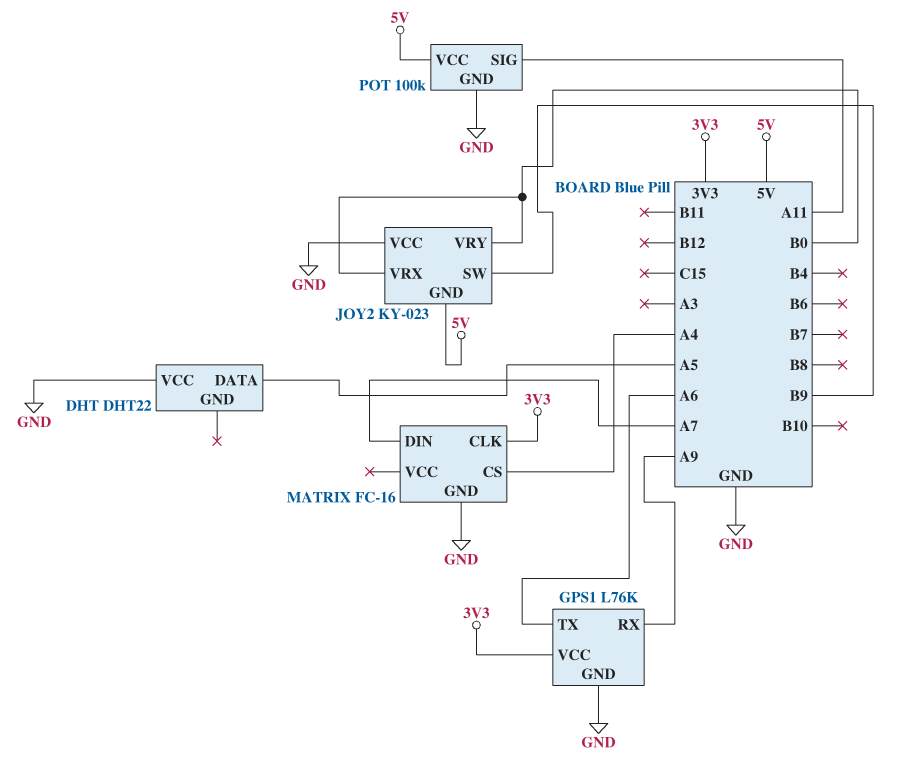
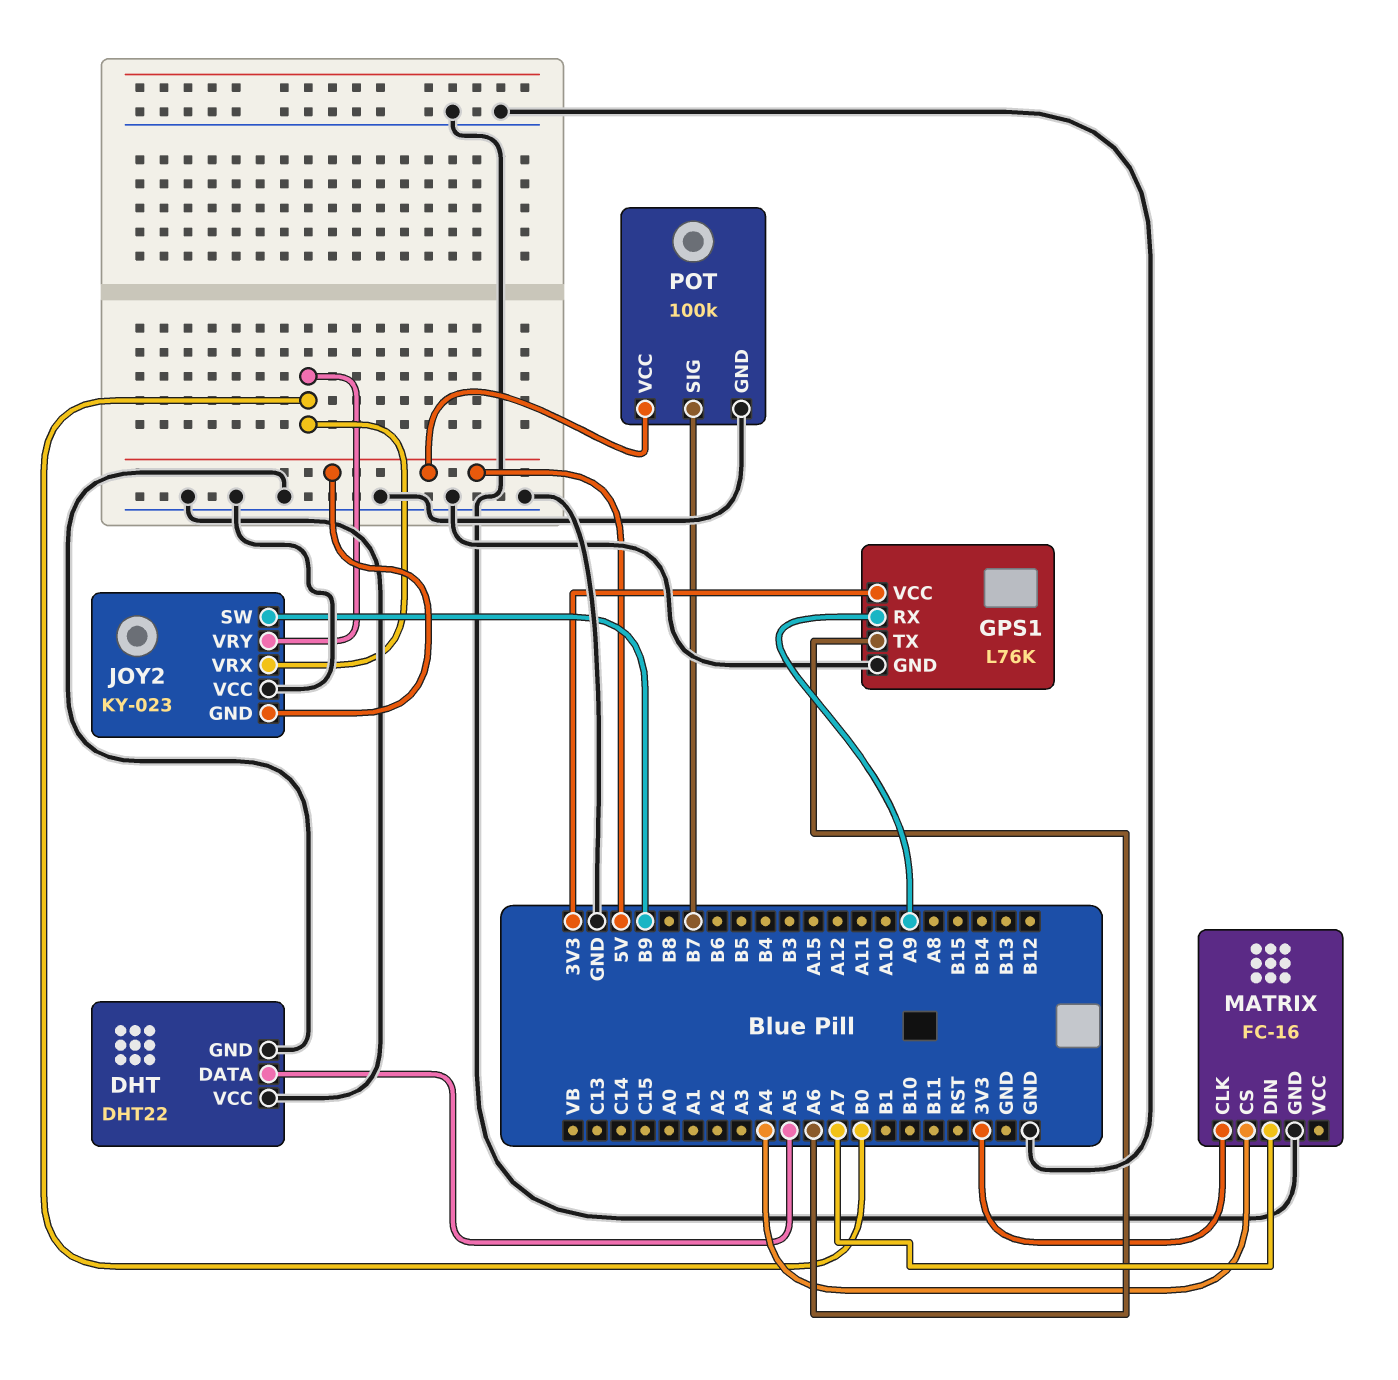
DHT pin GND: none -> GND
POT pin SIG: A11 -> B7

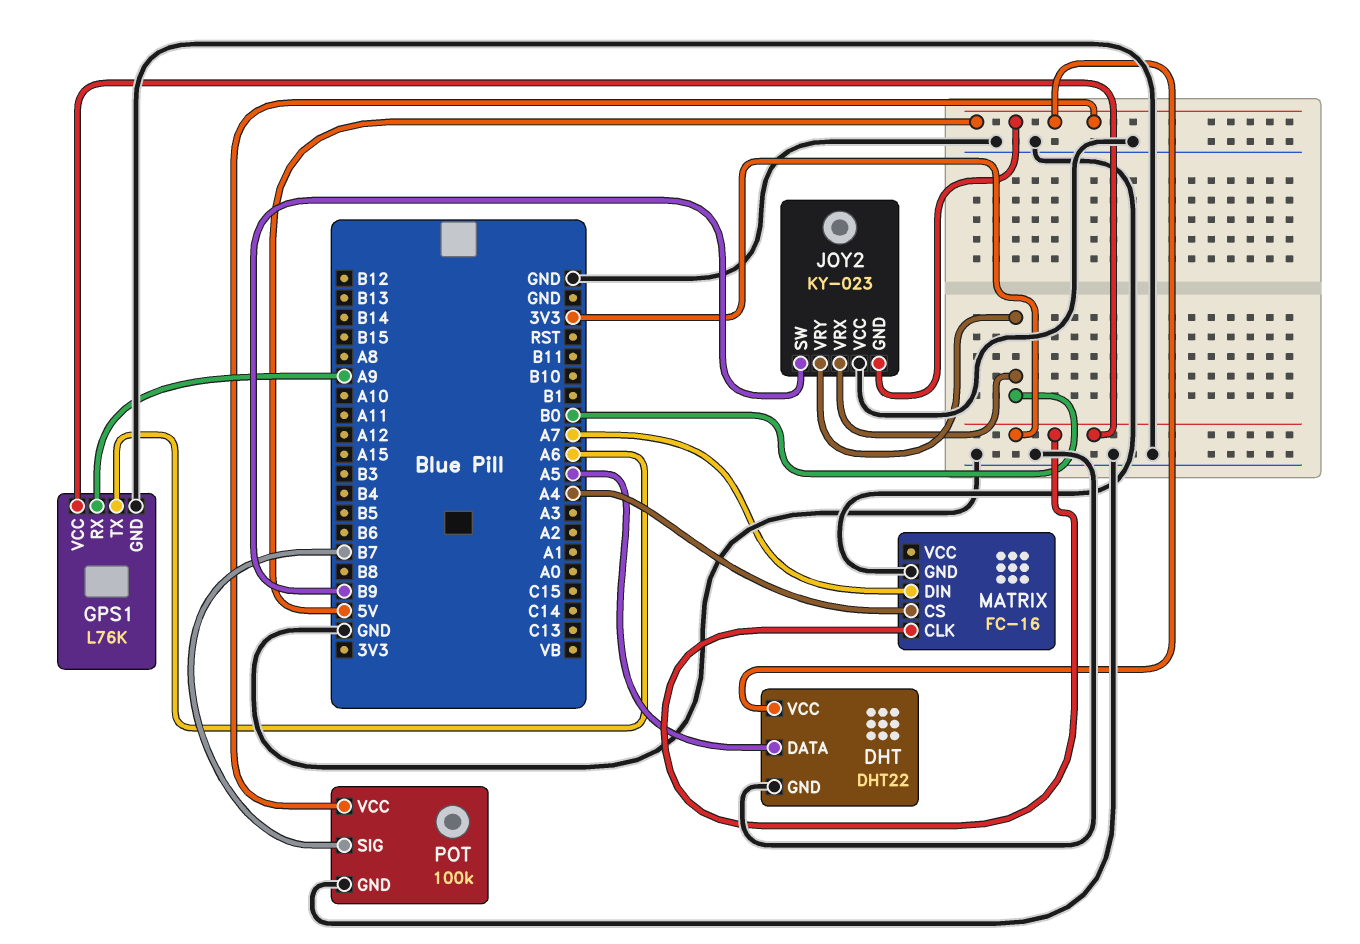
DHT pin VCC: GND -> 5V

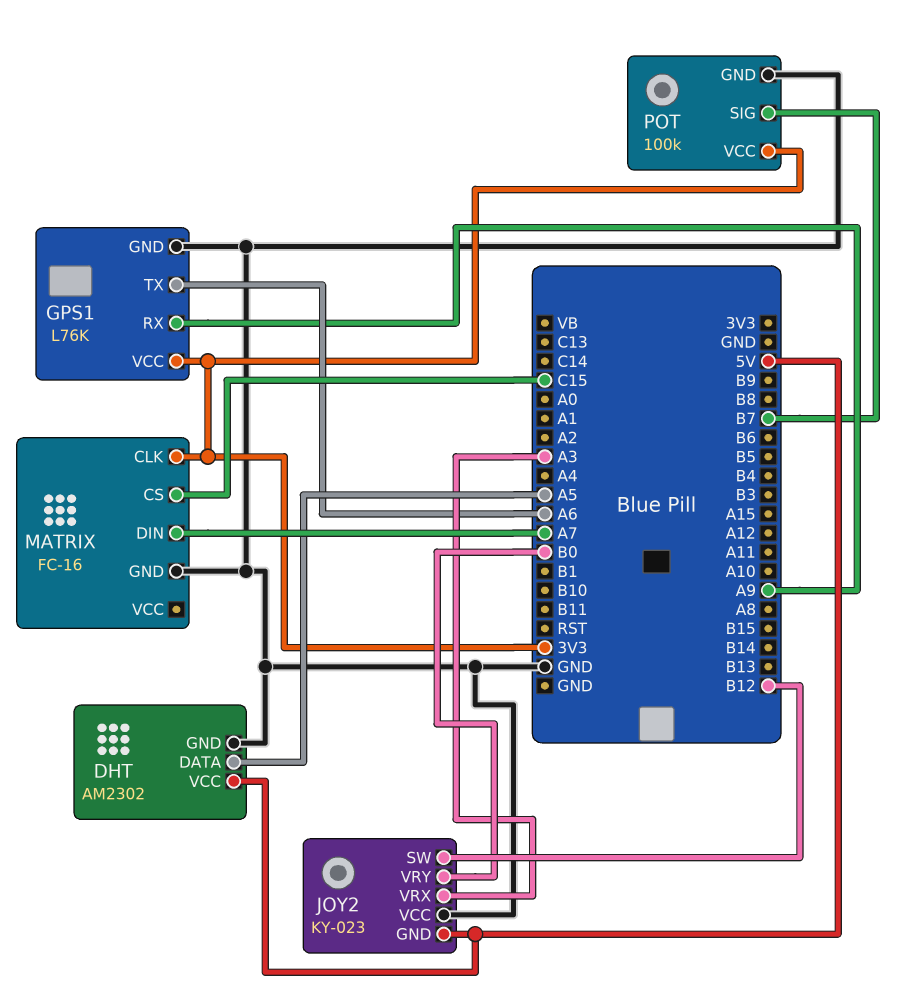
DHT: DHT22 -> AM2302
JOY2 pin SW: B9 -> B12
JOY2 pin VRX: B0 -> A3
MATRIX pin CS: A4 -> C15
POT pin VCC: 5V -> 3V3

